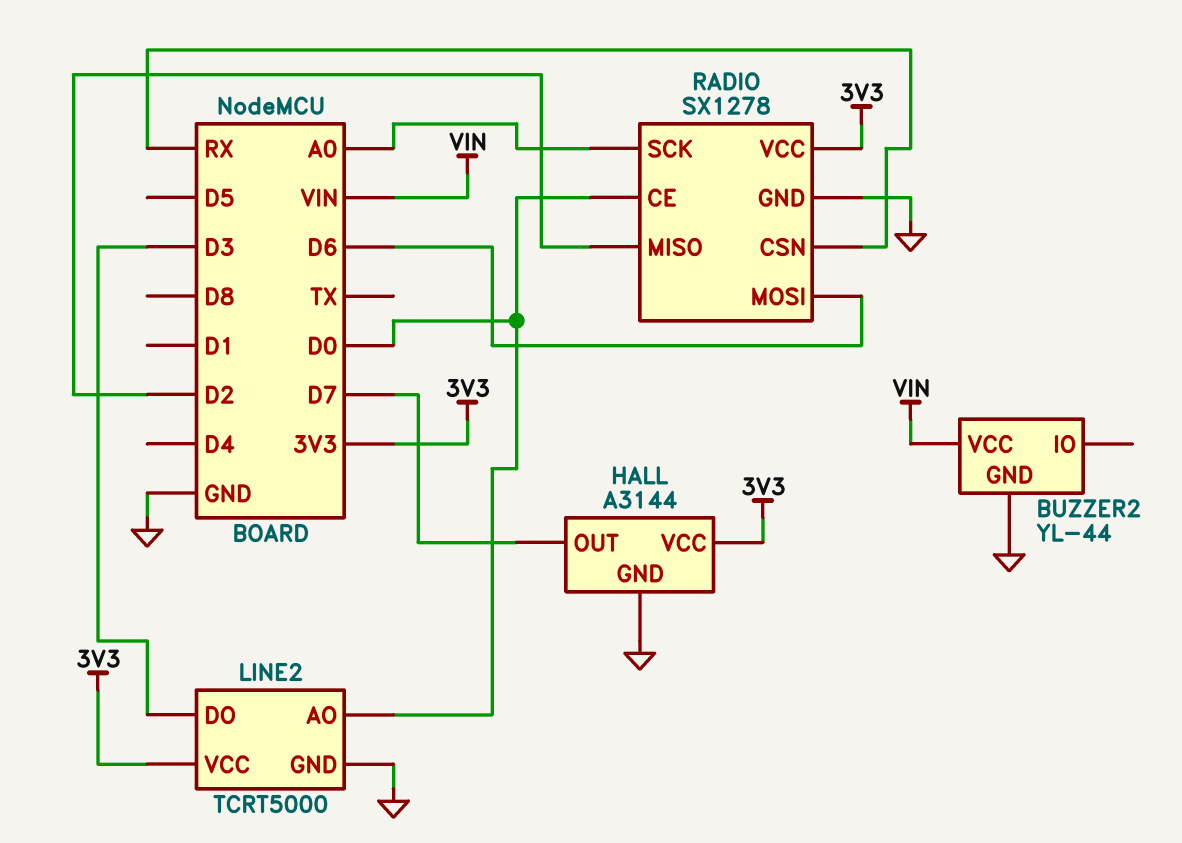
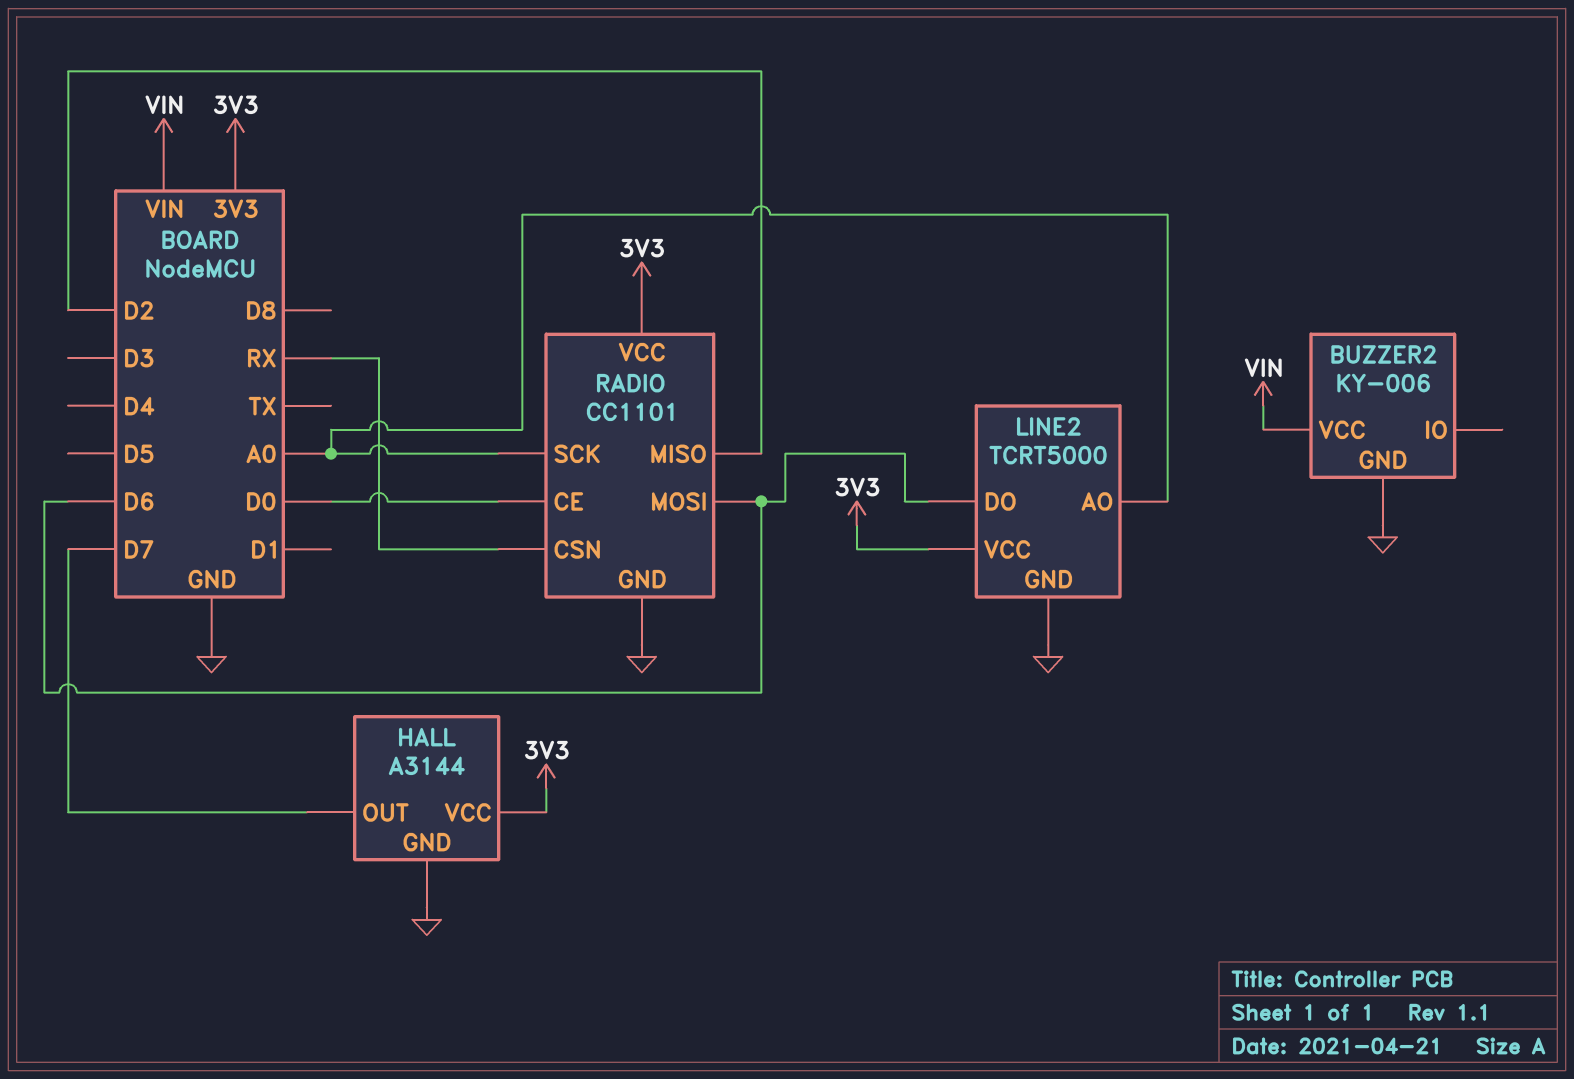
BUZZER2: YL-44 -> KY-006
LINE2 pin AO: D0 -> A0
LINE2 pin DO: D3 -> D6
RADIO: SX1278 -> CC1101

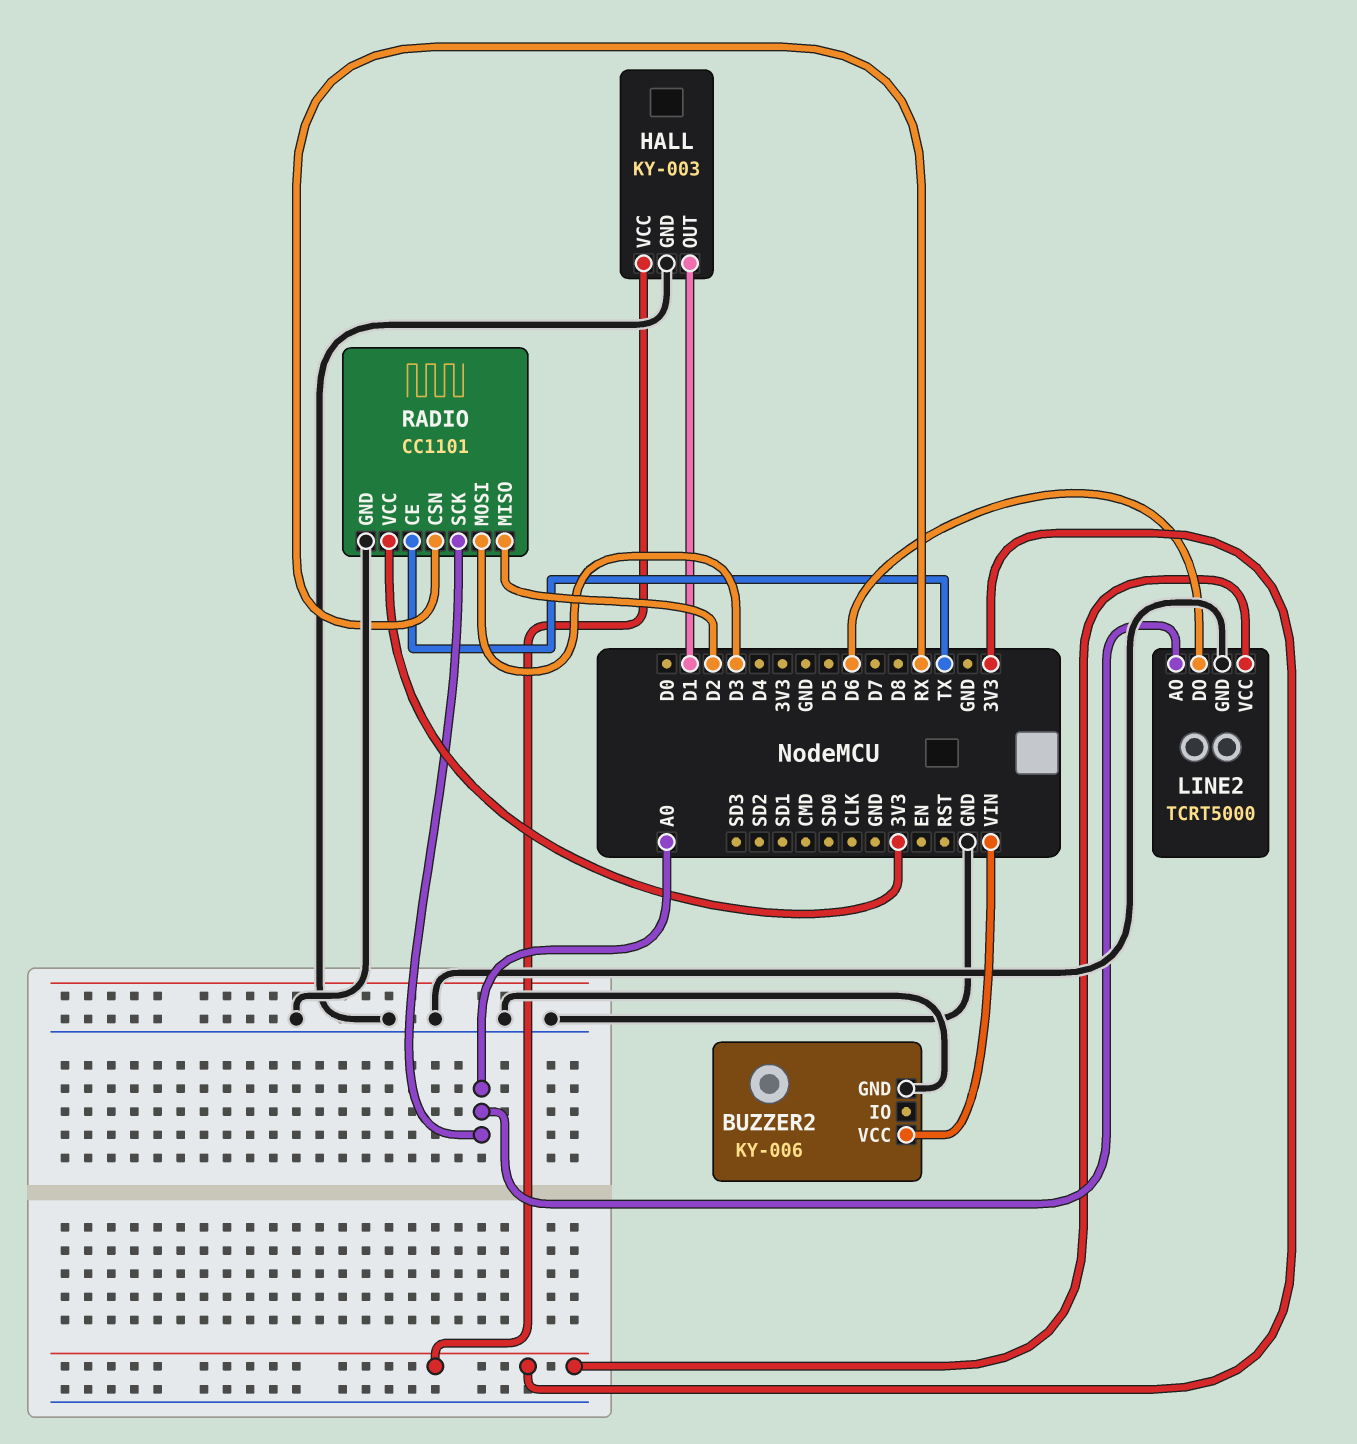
HALL: A3144 -> KY-003
HALL pin OUT: D7 -> D1
RADIO pin CE: D0 -> TX
RADIO pin MOSI: D6 -> D3

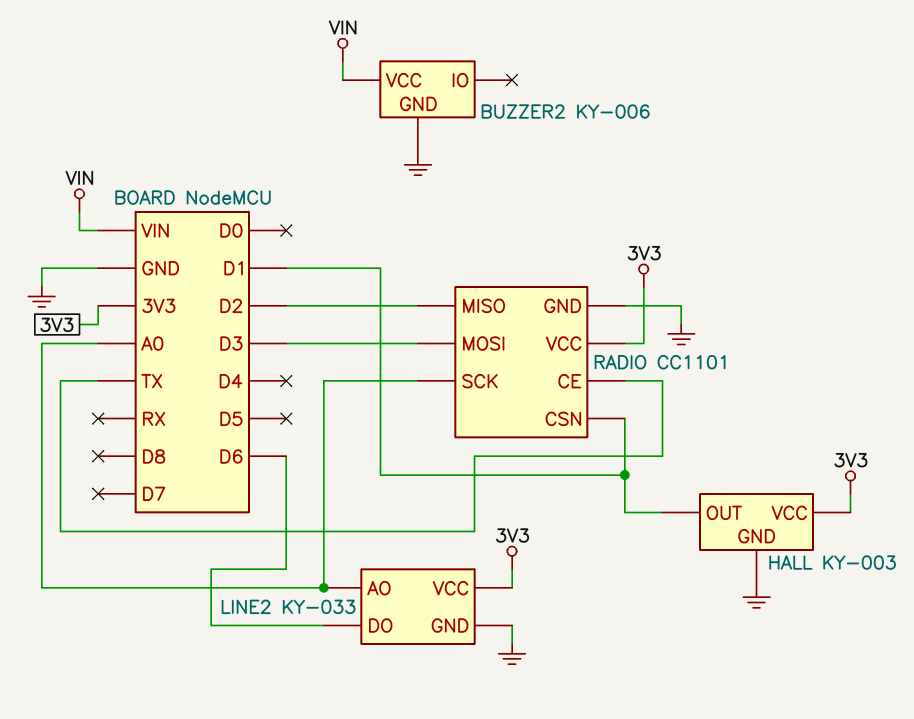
LINE2: TCRT5000 -> KY-033
RADIO pin CSN: RX -> D1

